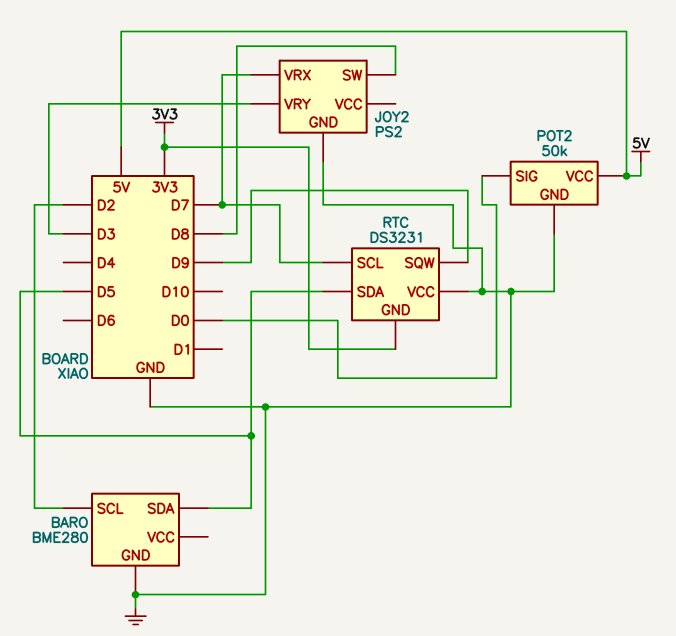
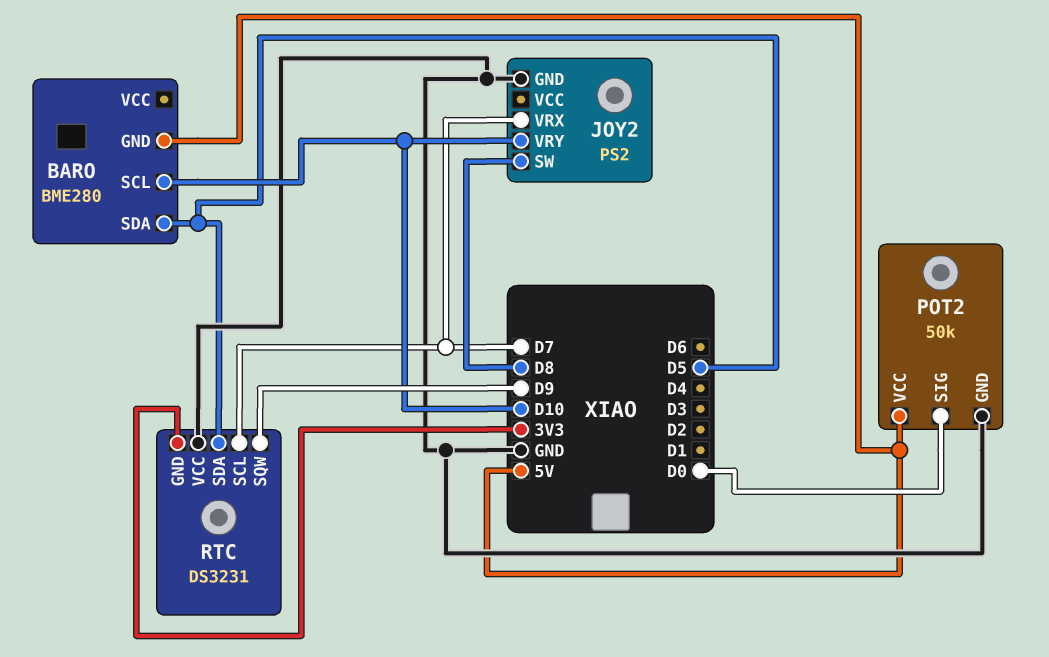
BARO pin GND: GND -> 5V
BARO pin SCL: D2 -> D10
JOY2 pin VRY: D3 -> D10

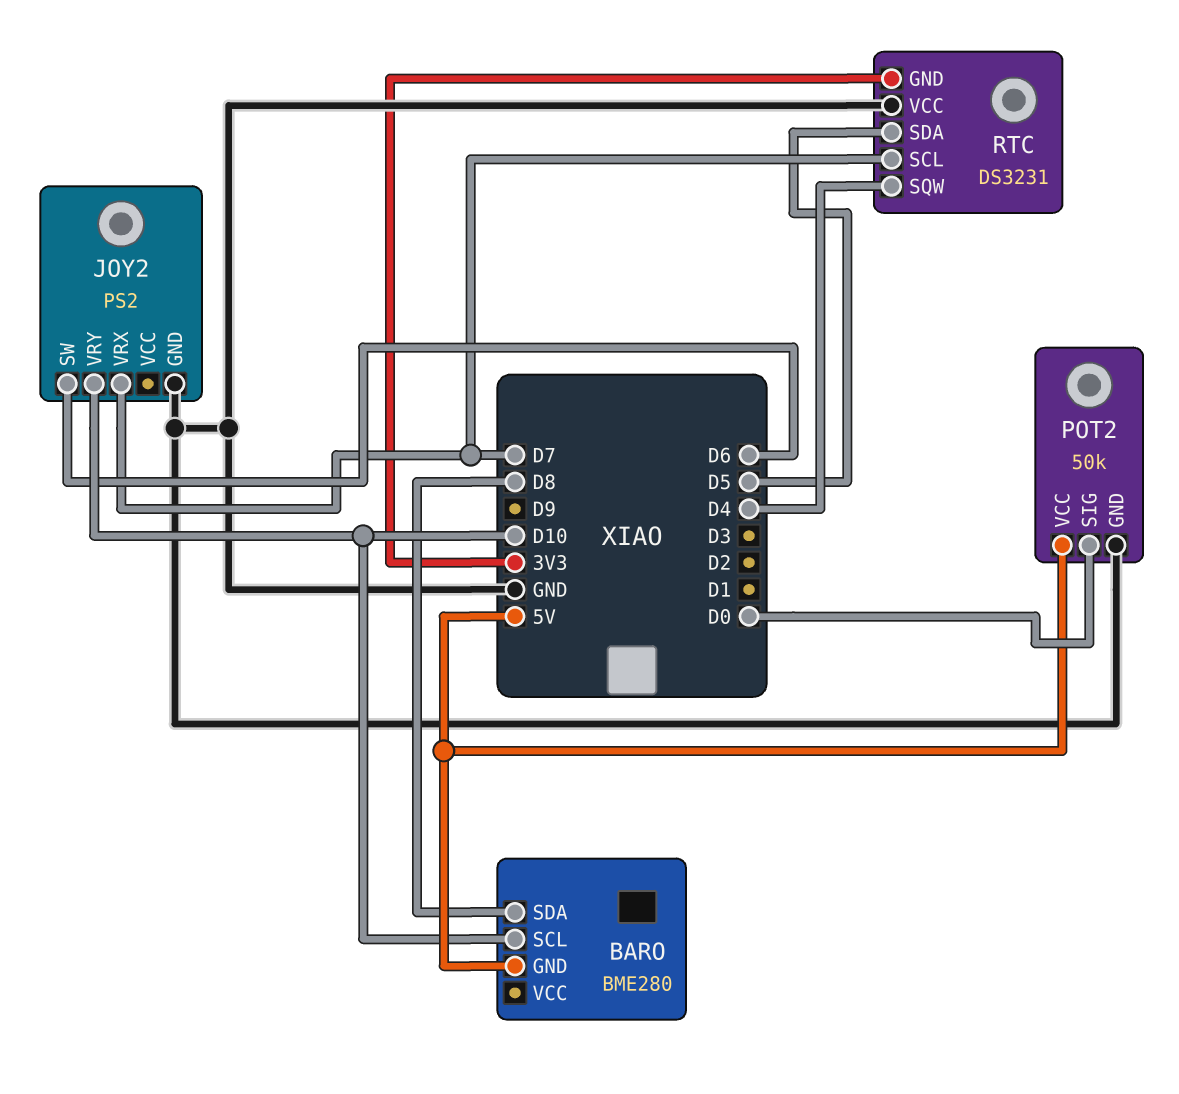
BARO pin SDA: D5 -> D8
JOY2 pin SW: D8 -> D6
RTC pin SQW: D9 -> D4

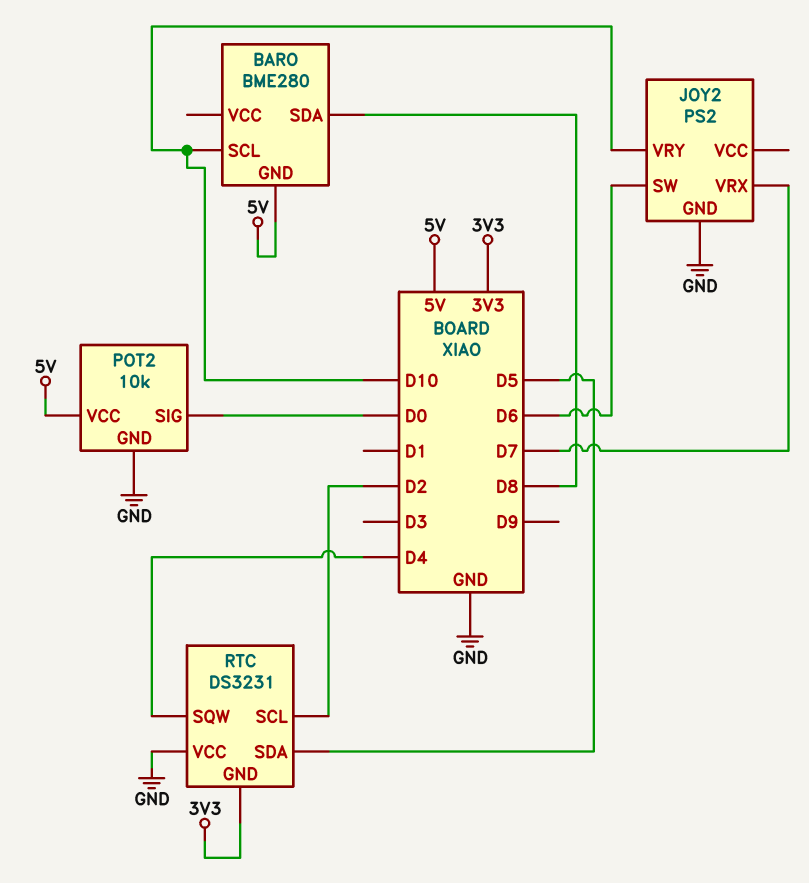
POT2: 50k -> 10k
RTC pin SCL: D7 -> D2

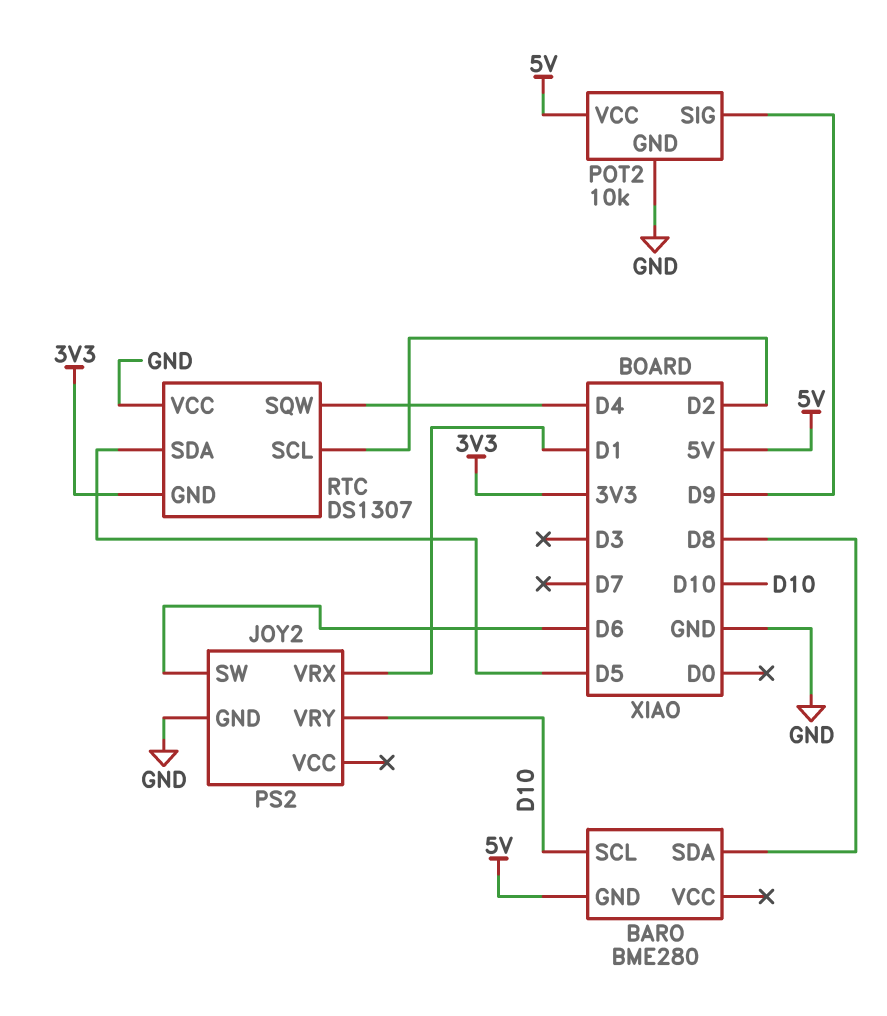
JOY2 pin VRX: D7 -> D1
POT2 pin SIG: D0 -> D9
RTC: DS3231 -> DS1307

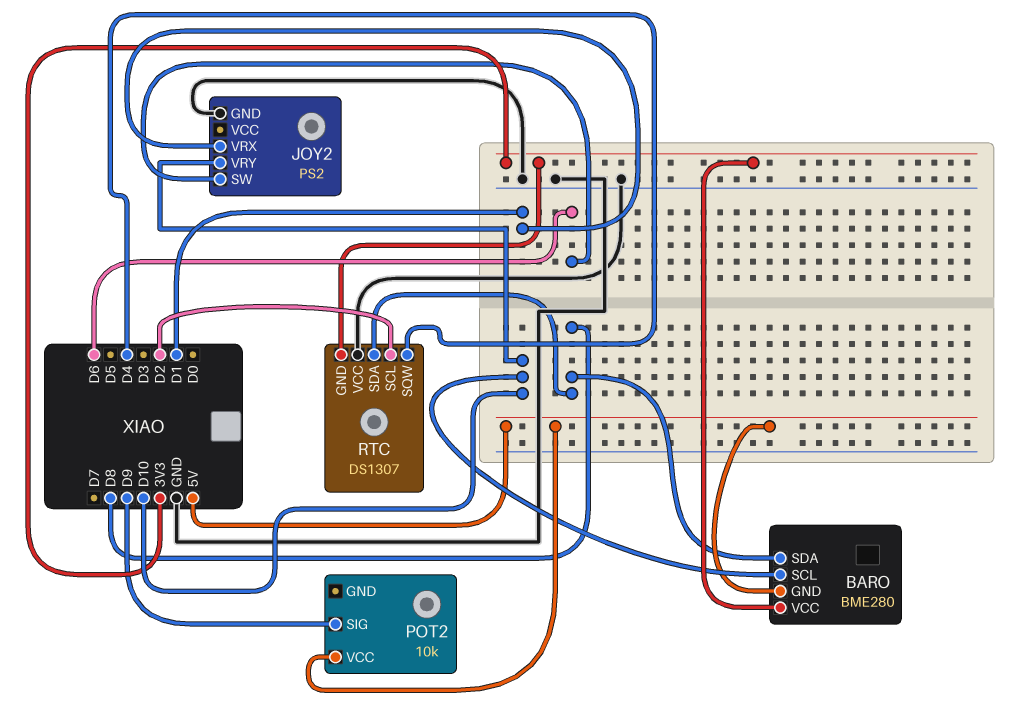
BARO pin VCC: none -> 3V3
POT2 pin GND: GND -> none
RTC pin SDA: D5 -> D8

